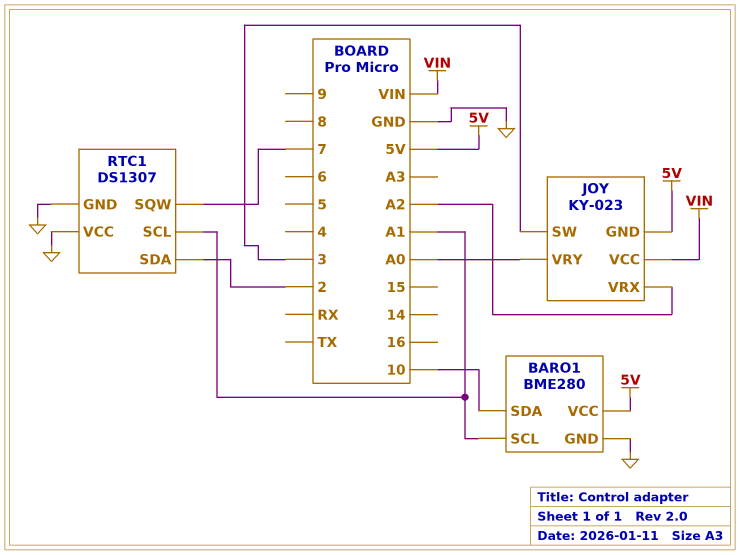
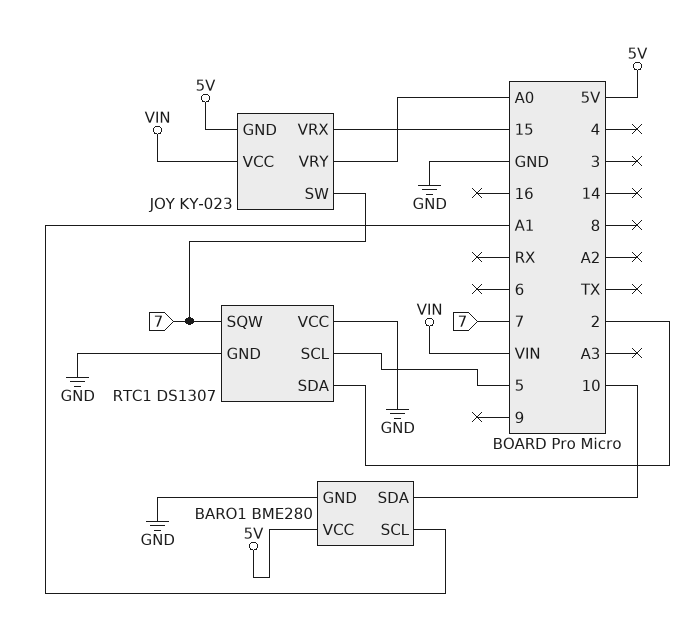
JOY pin SW: 3 -> 7
JOY pin VRX: A2 -> 15
RTC1 pin SCL: A1 -> 5

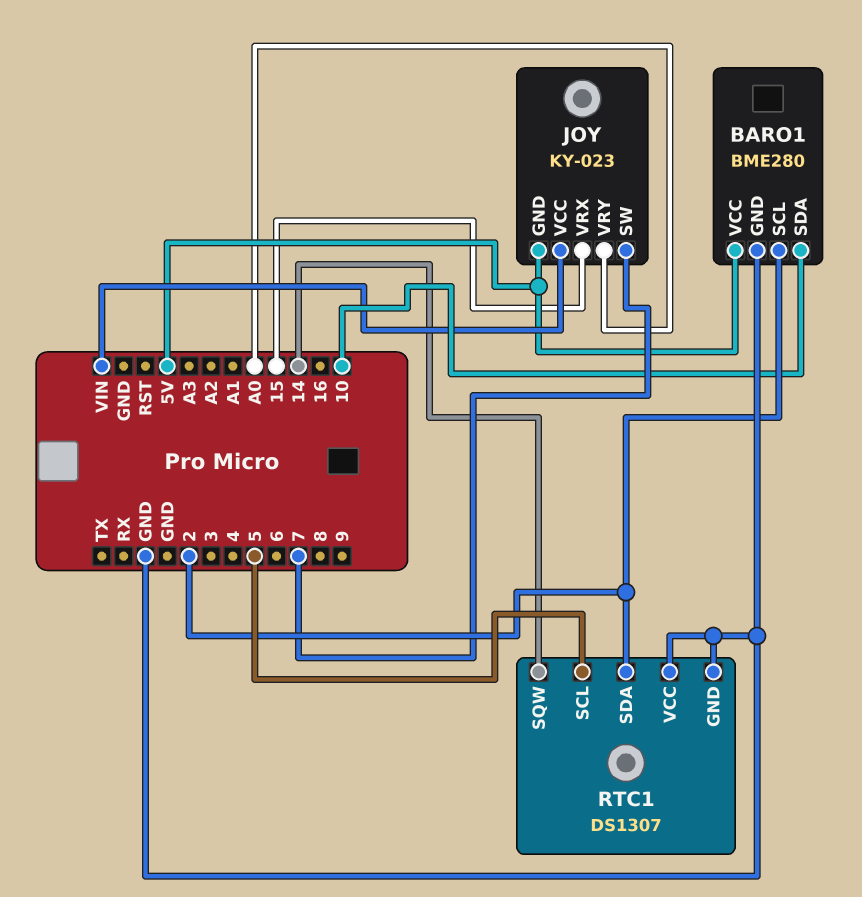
BARO1 pin SCL: A1 -> 2
RTC1 pin SQW: 7 -> 14

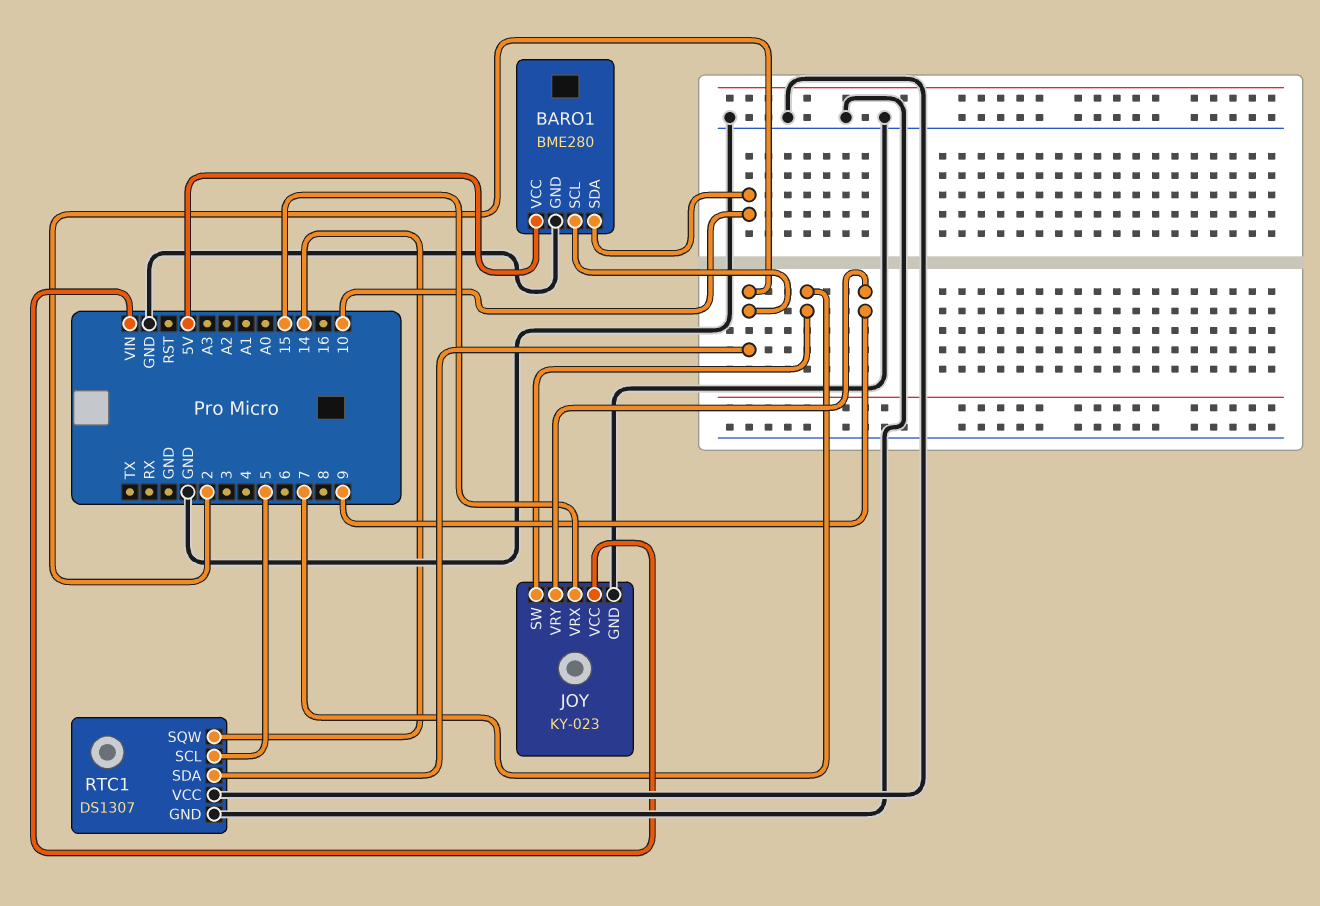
JOY pin GND: 5V -> GND
JOY pin VRY: A0 -> 9

